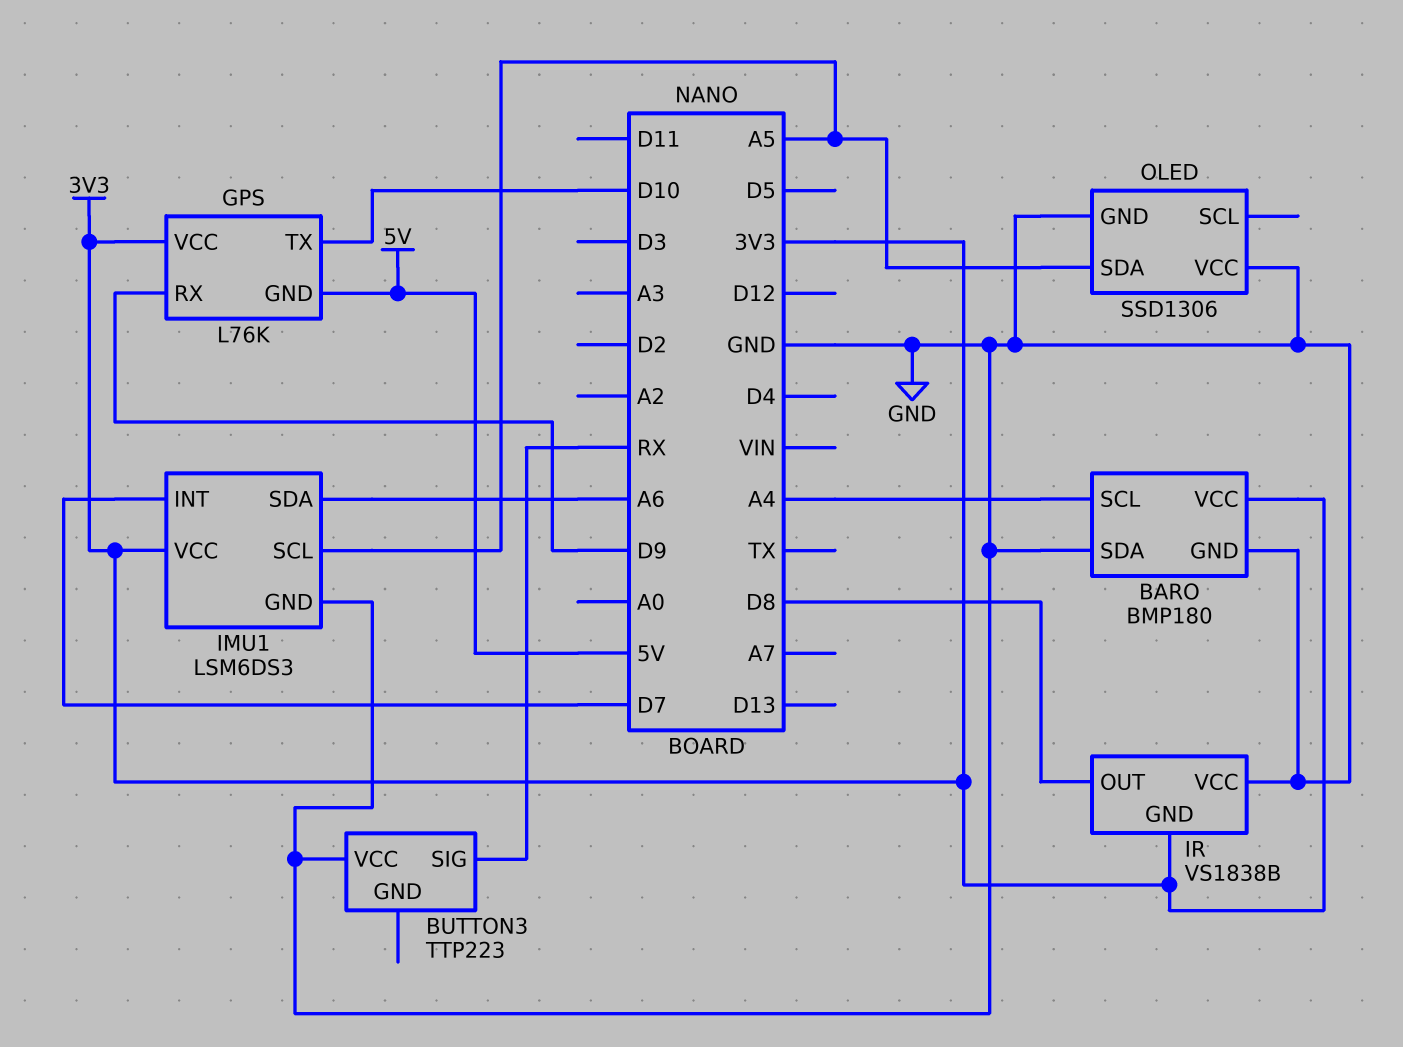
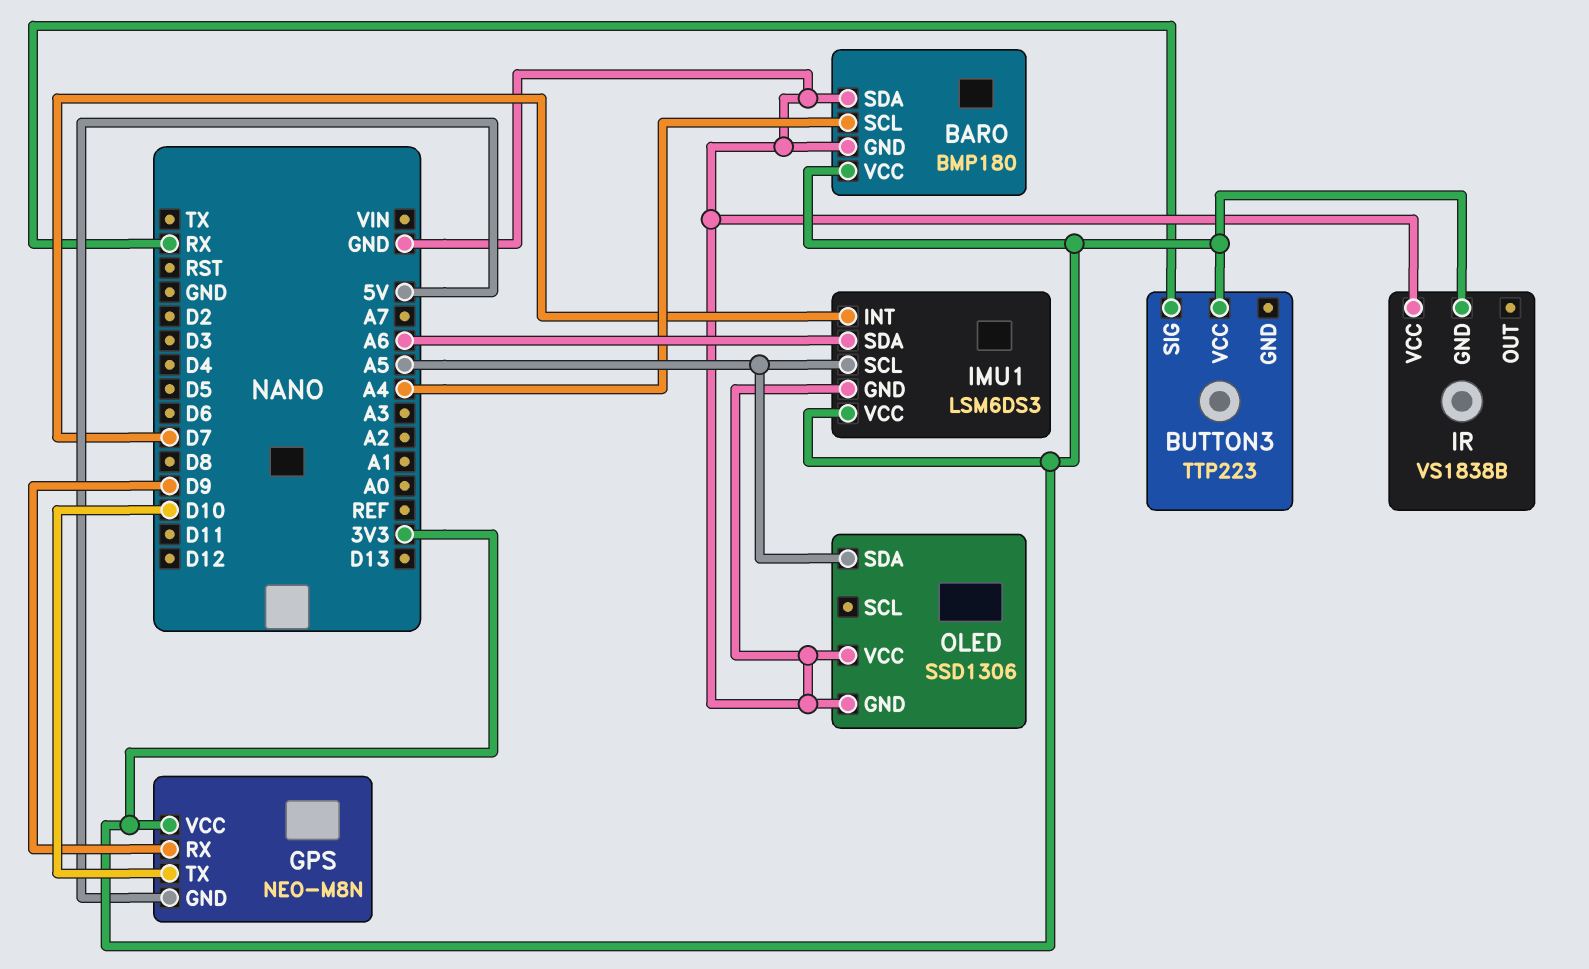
BUTTON3 pin VCC: GND -> 3V3
GPS: L76K -> NEO-M8N
IR pin OUT: D8 -> none

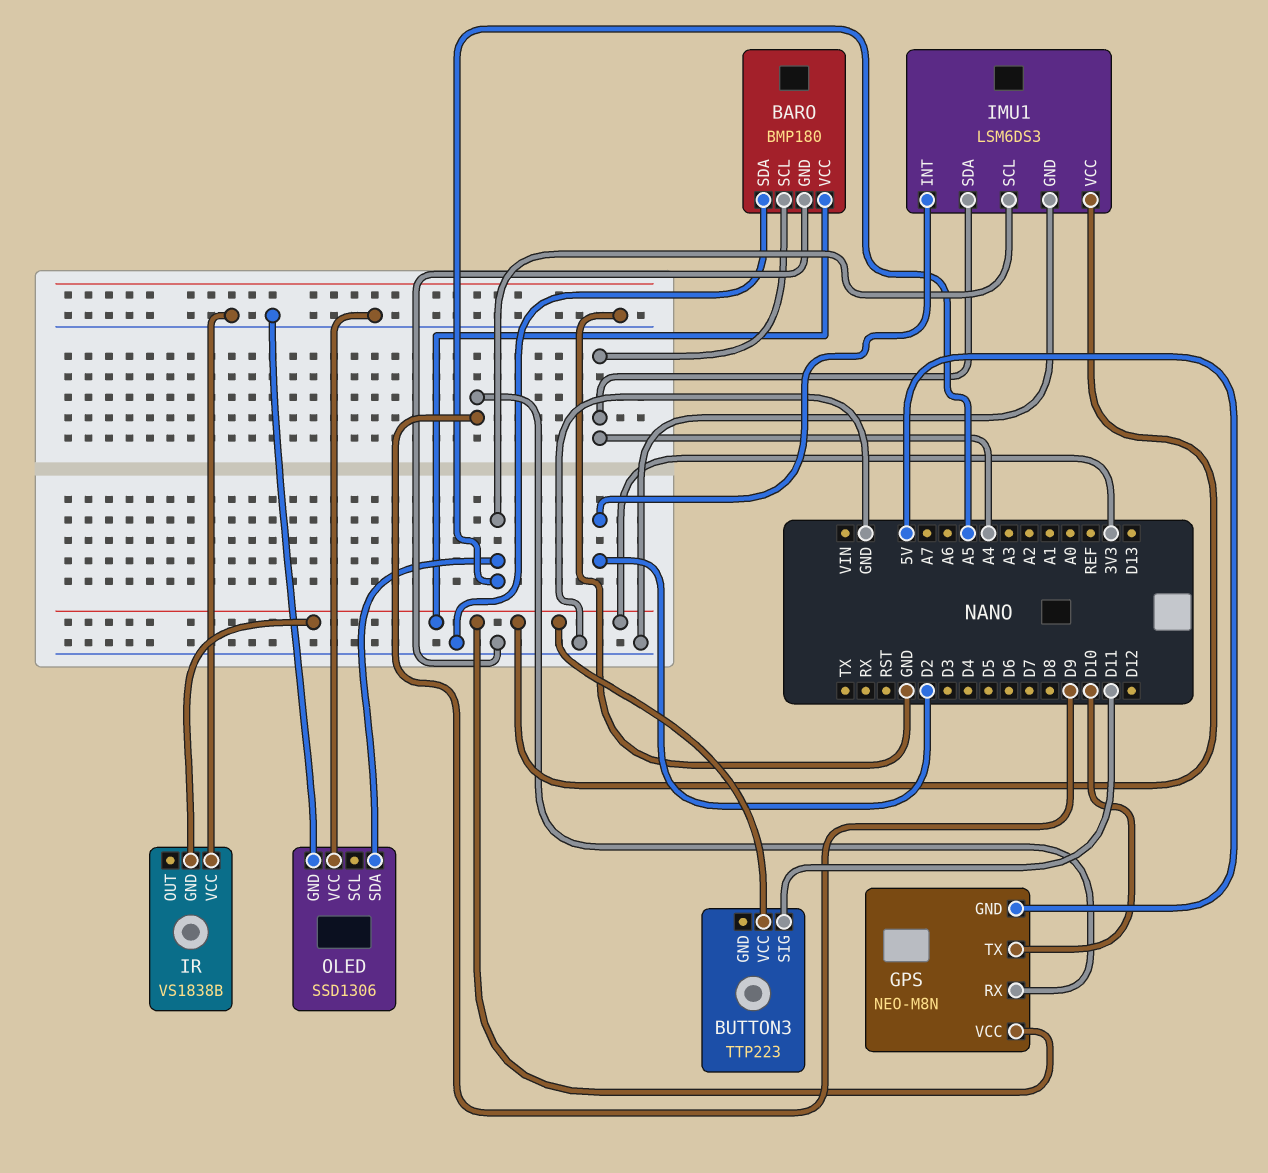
BUTTON3 pin SIG: RX -> D11
IMU1 pin INT: D7 -> D2
IMU1 pin SDA: A6 -> A4

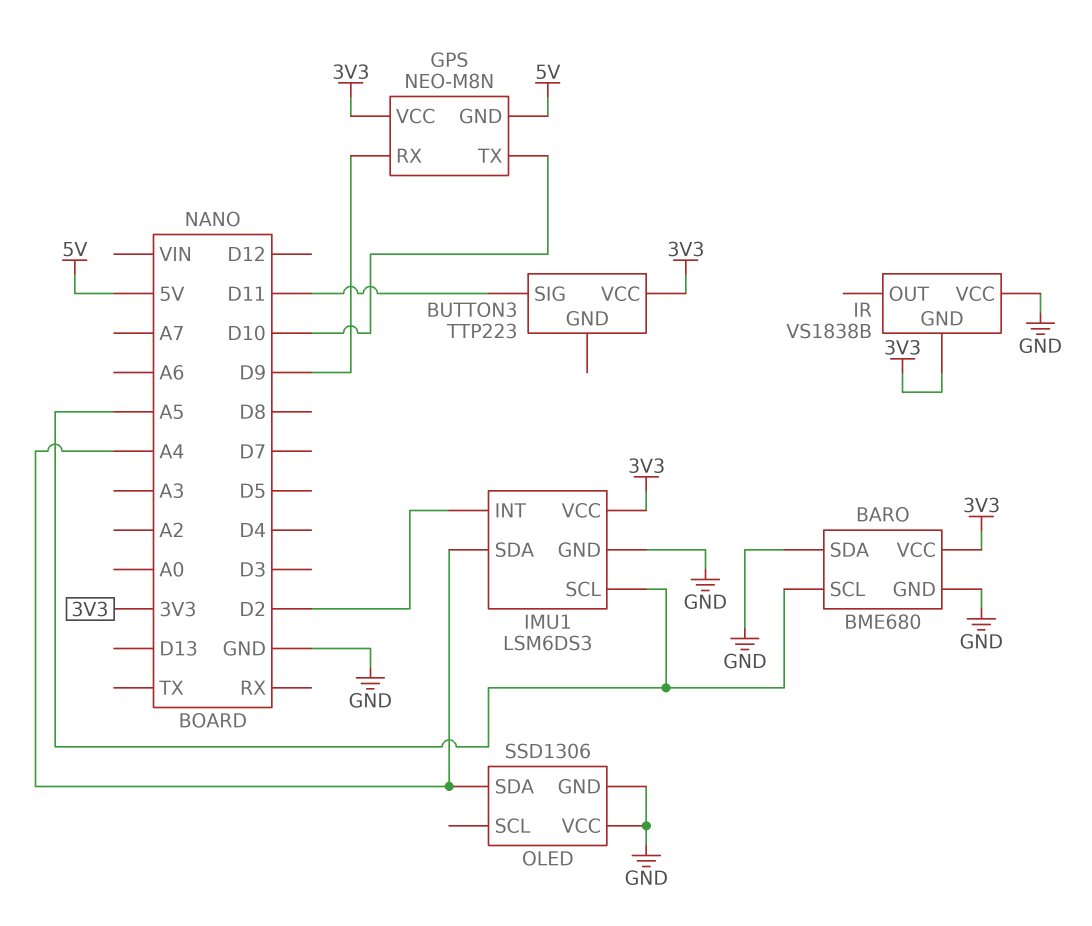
BARO: BMP180 -> BME680
BARO pin SCL: A4 -> A5
OLED pin SDA: A5 -> A4

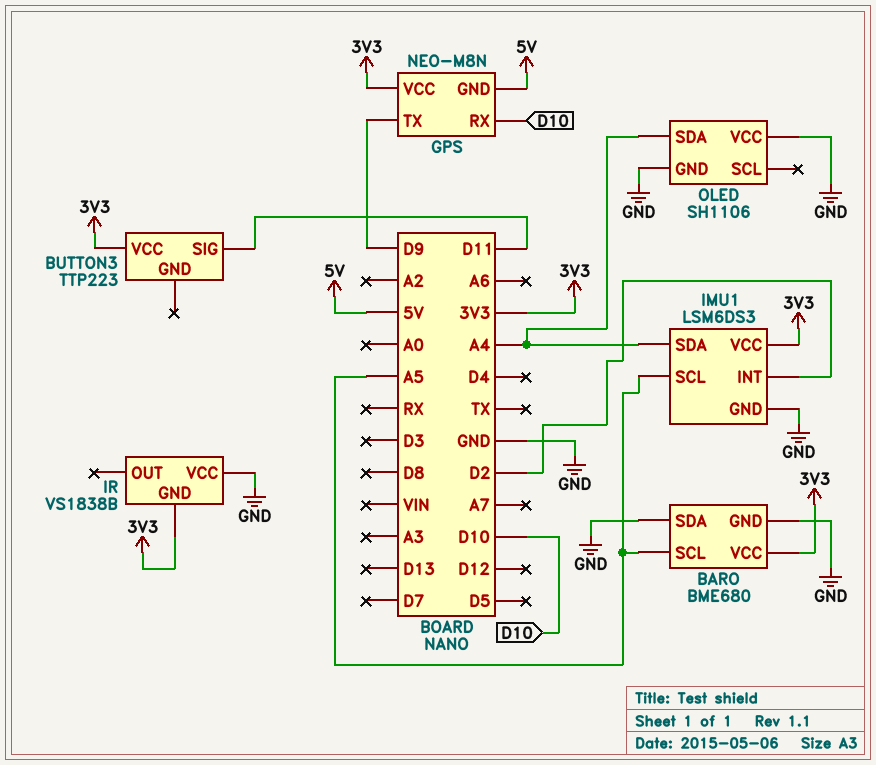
GPS pin RX: D9 -> D10
GPS pin TX: D10 -> D9
OLED: SSD1306 -> SH1106

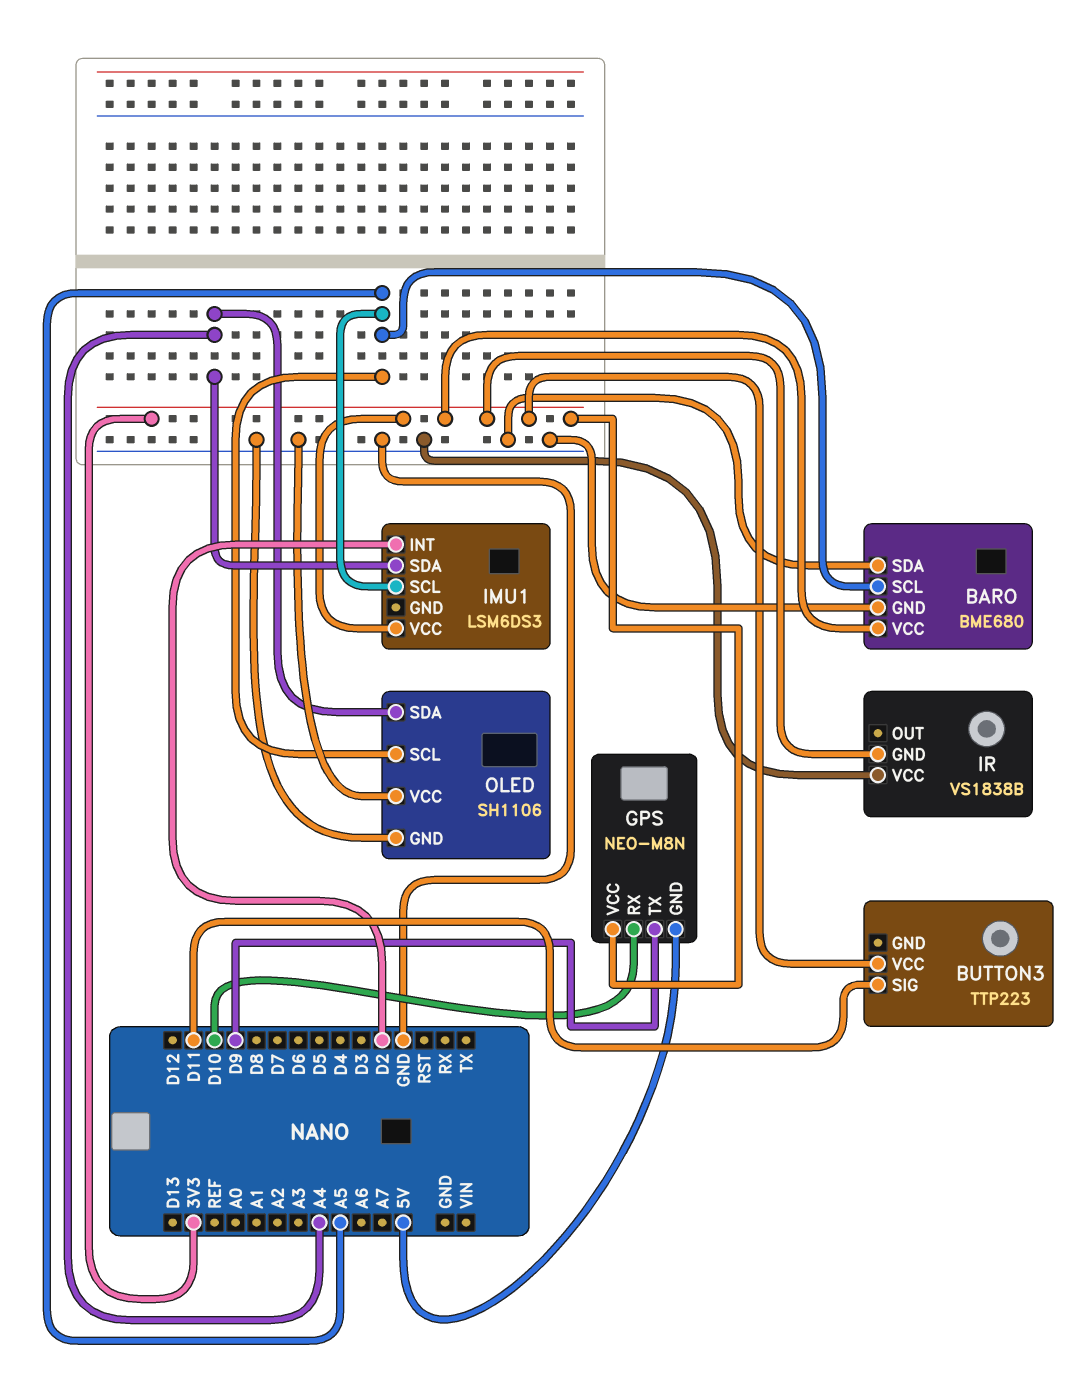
IMU1 pin GND: GND -> none
OLED pin SCL: none -> A5

